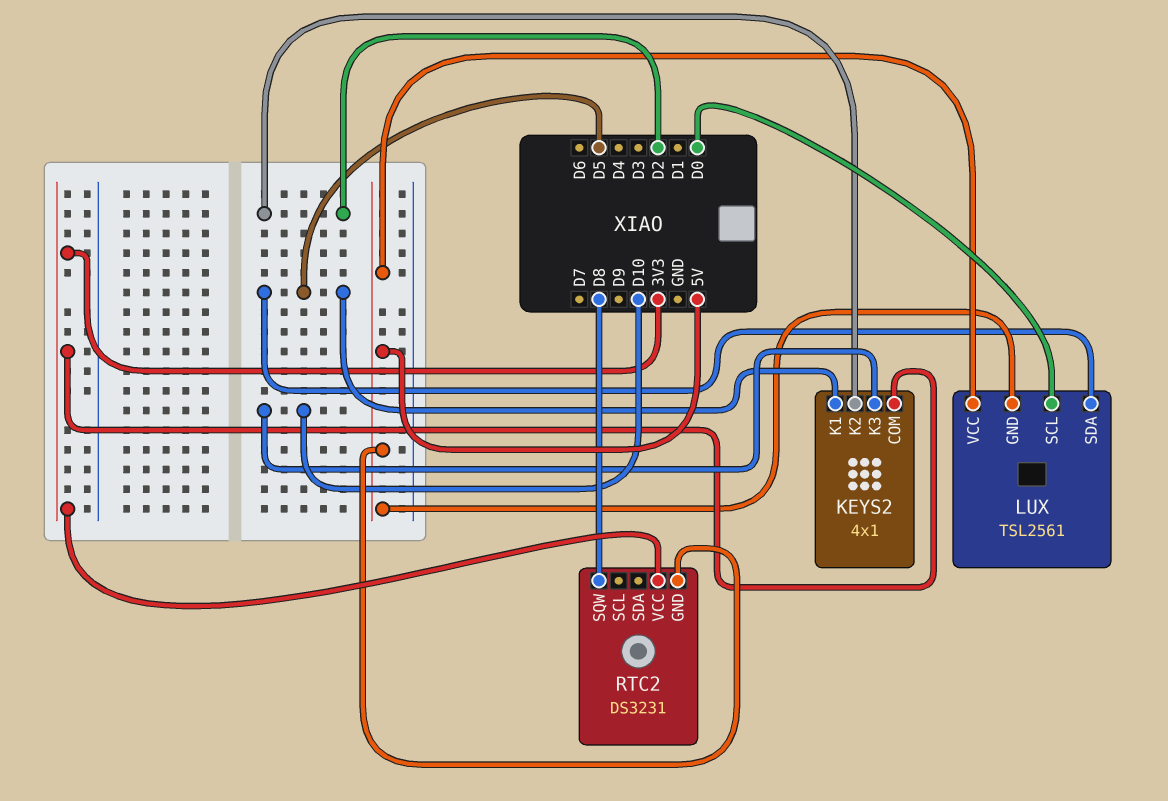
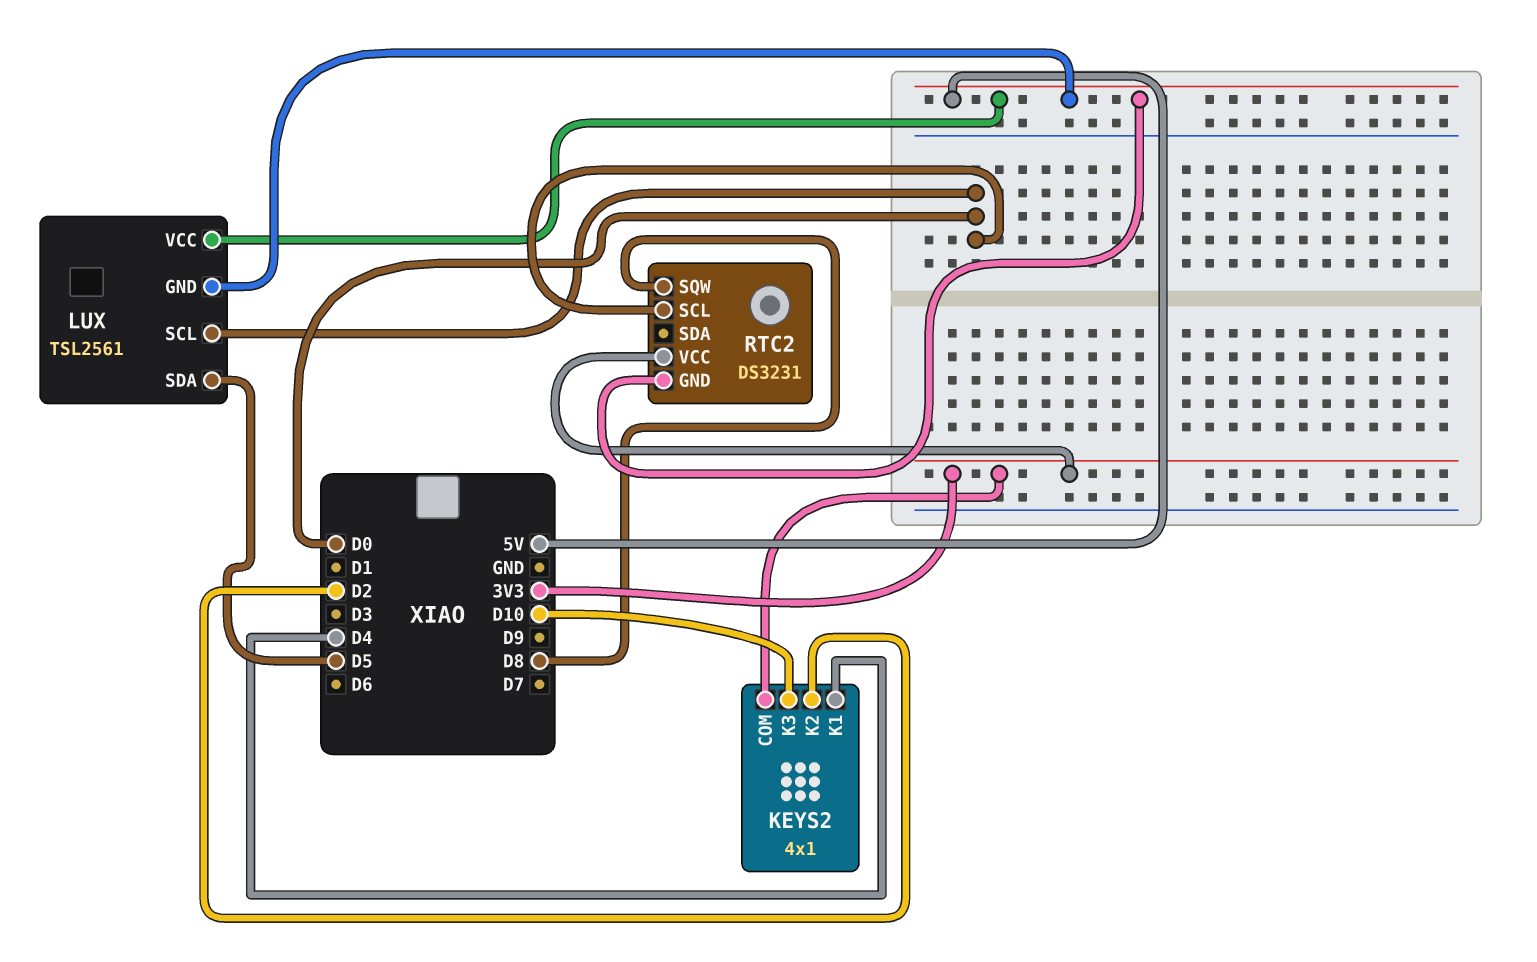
KEYS2 pin K1: D5 -> D4
RTC2 pin SCL: none -> D0

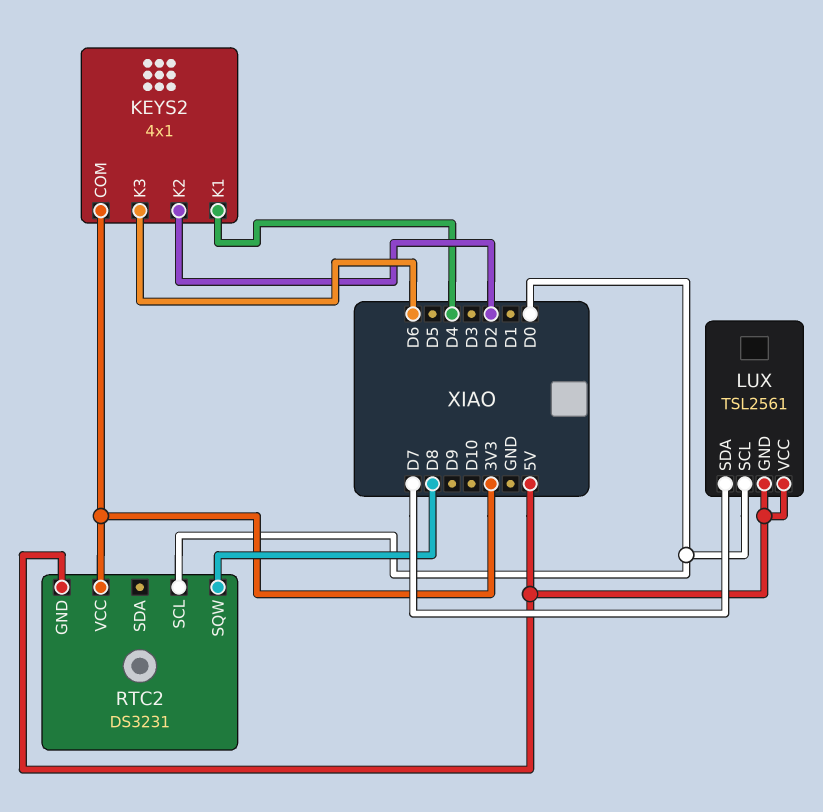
KEYS2 pin K3: D10 -> D6
LUX pin SDA: D5 -> D7

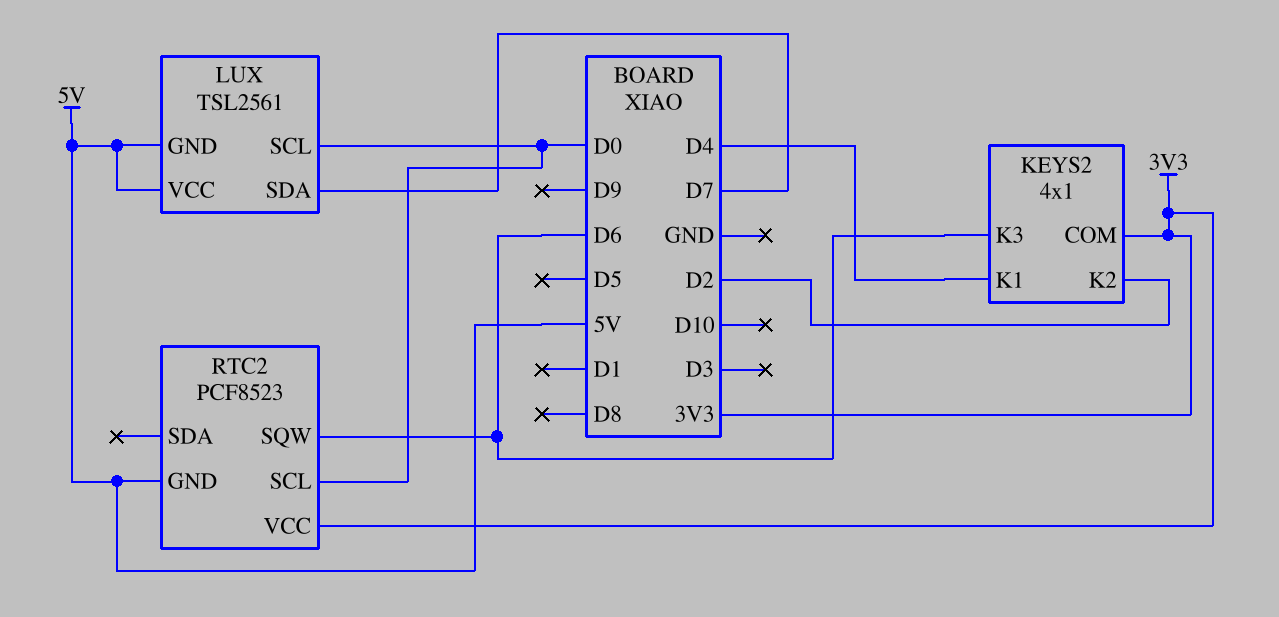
RTC2: DS3231 -> PCF8523
RTC2 pin SQW: D8 -> D6

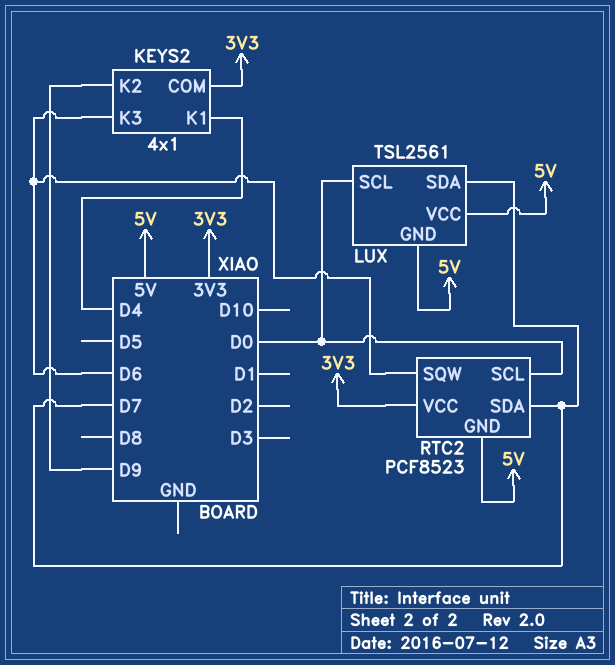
KEYS2 pin K2: D2 -> D9
RTC2 pin SDA: none -> D7

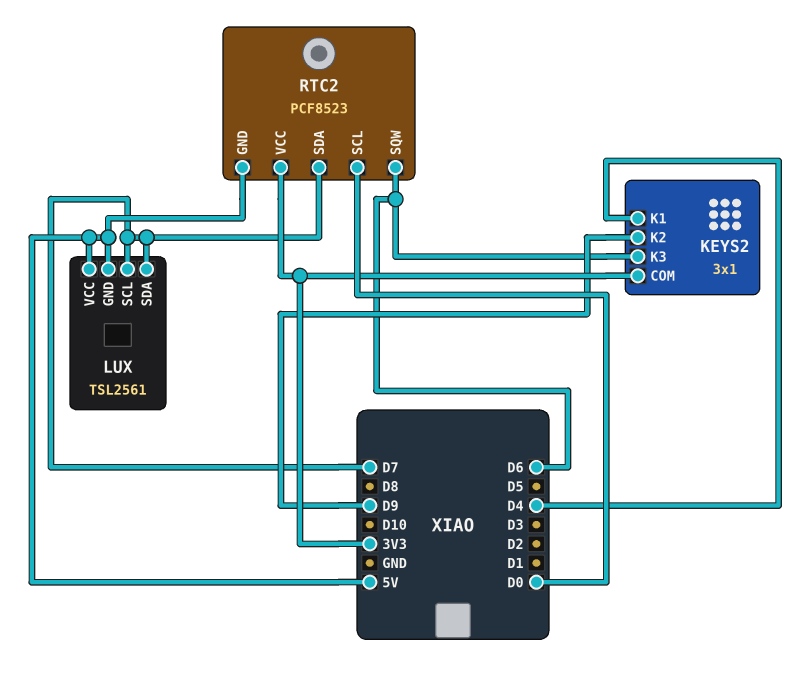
KEYS2: 4x1 -> 3x1
LUX pin SCL: D0 -> D7

